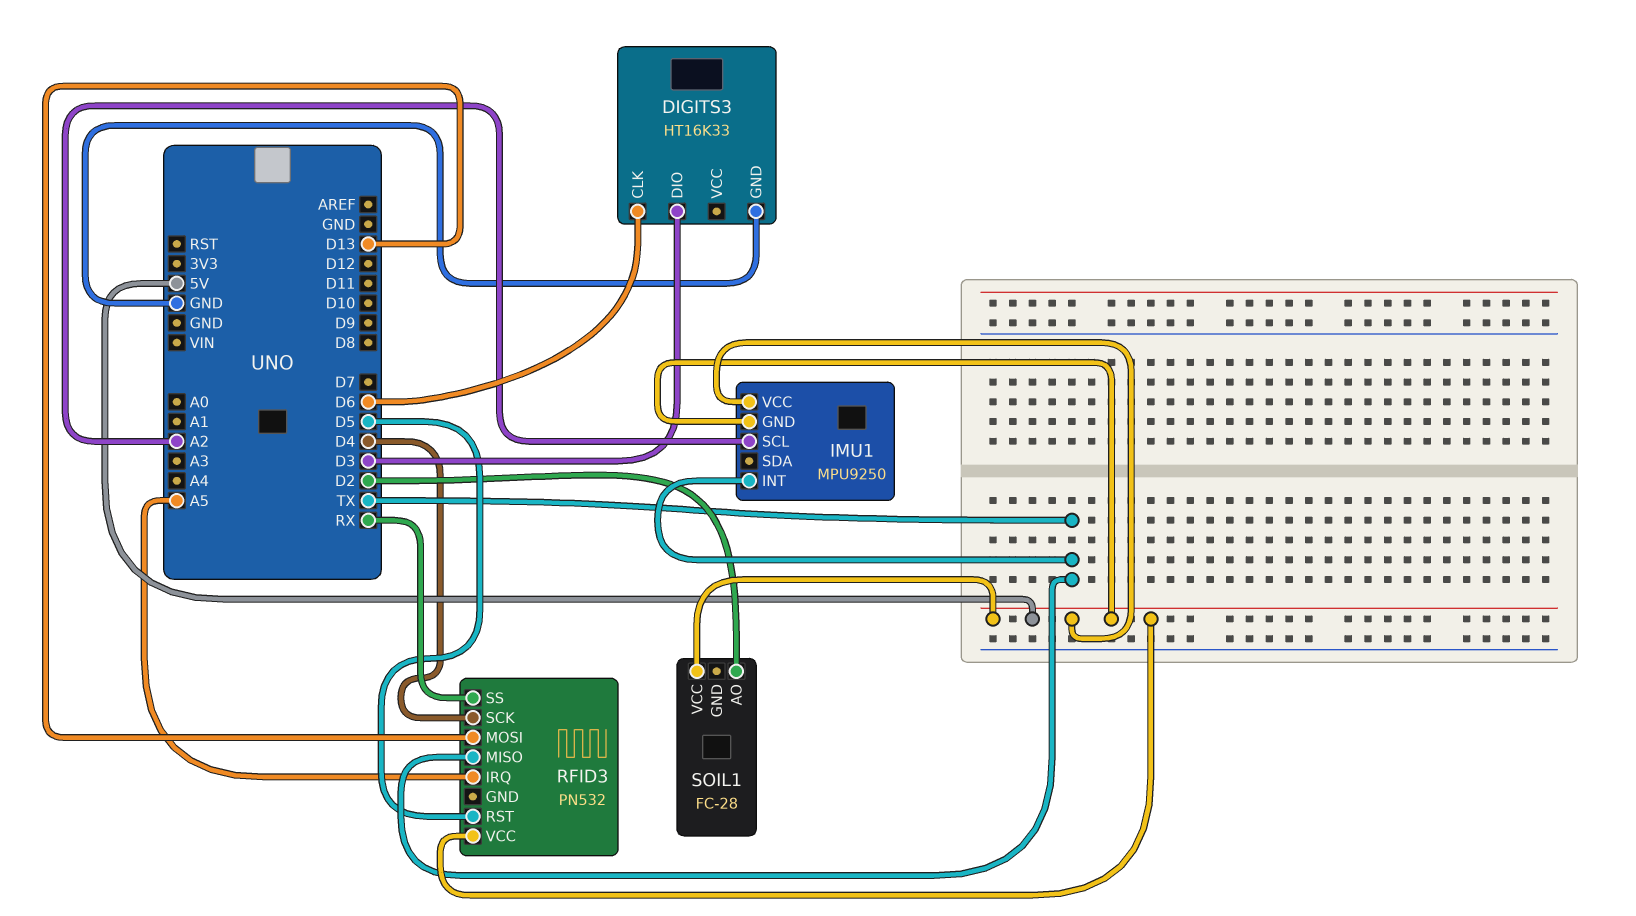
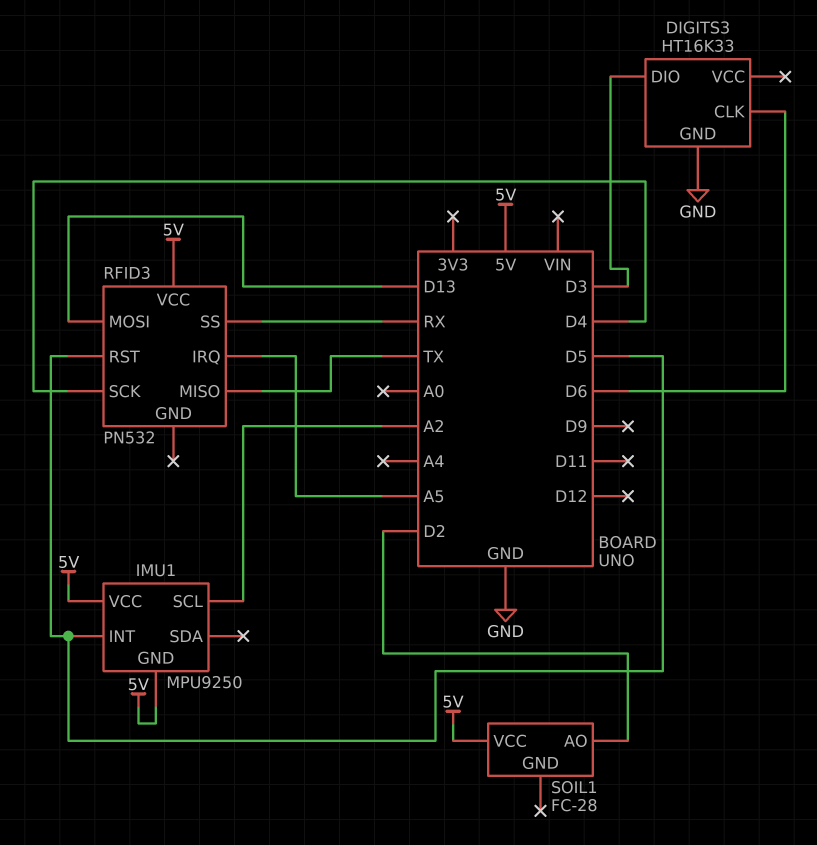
IMU1 pin INT: TX -> D5

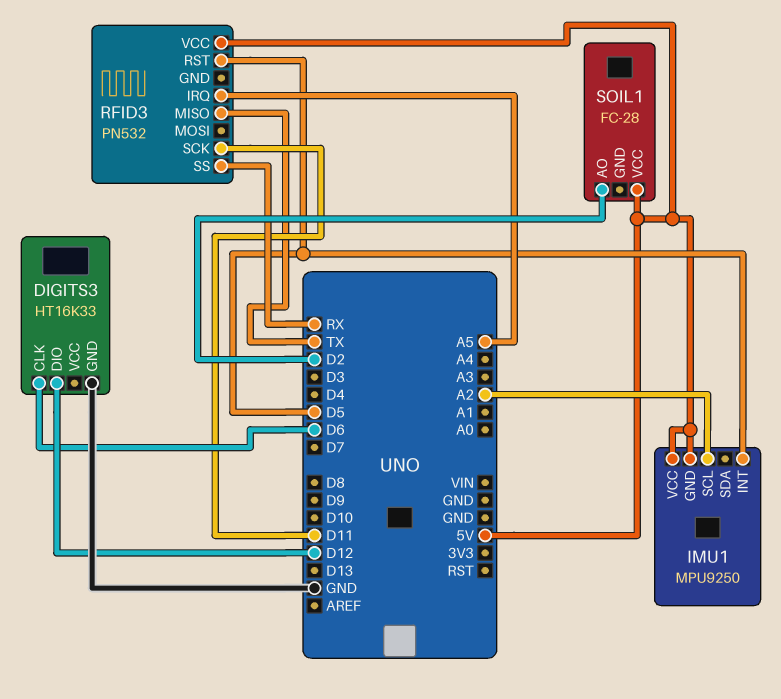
DIGITS3 pin DIO: D3 -> D12
RFID3 pin MOSI: D13 -> none
RFID3 pin SCK: D4 -> D11

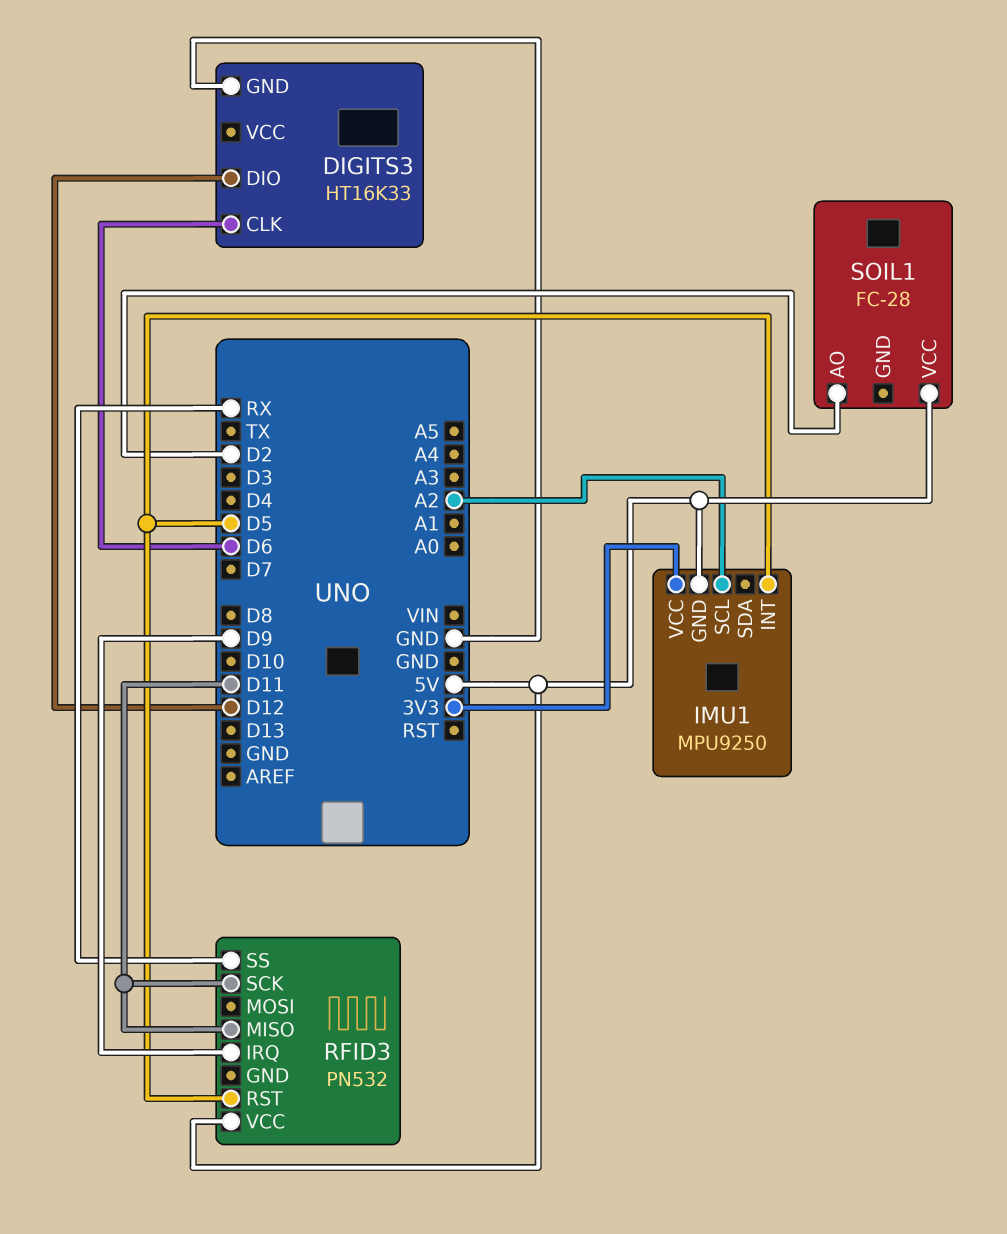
IMU1 pin VCC: 5V -> 3V3
RFID3 pin IRQ: A5 -> D9
RFID3 pin MISO: TX -> D11

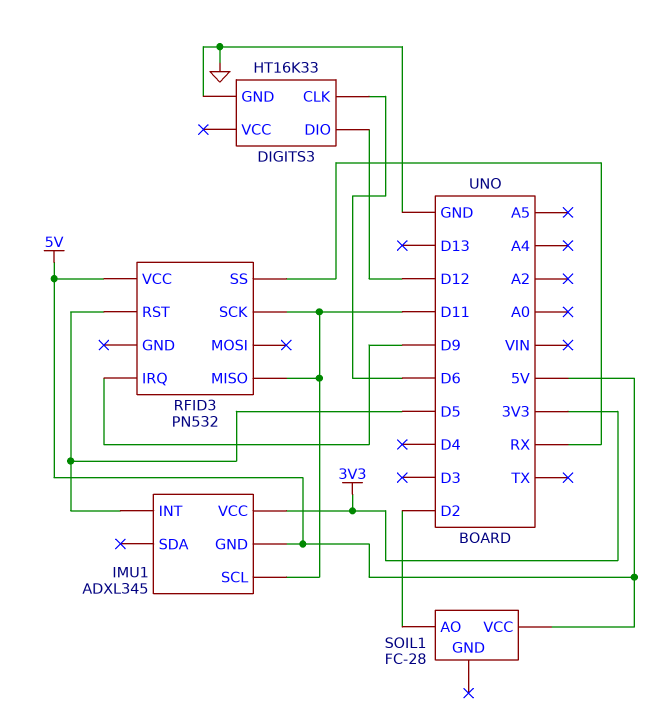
IMU1: MPU9250 -> ADXL345
IMU1 pin SCL: A2 -> D11

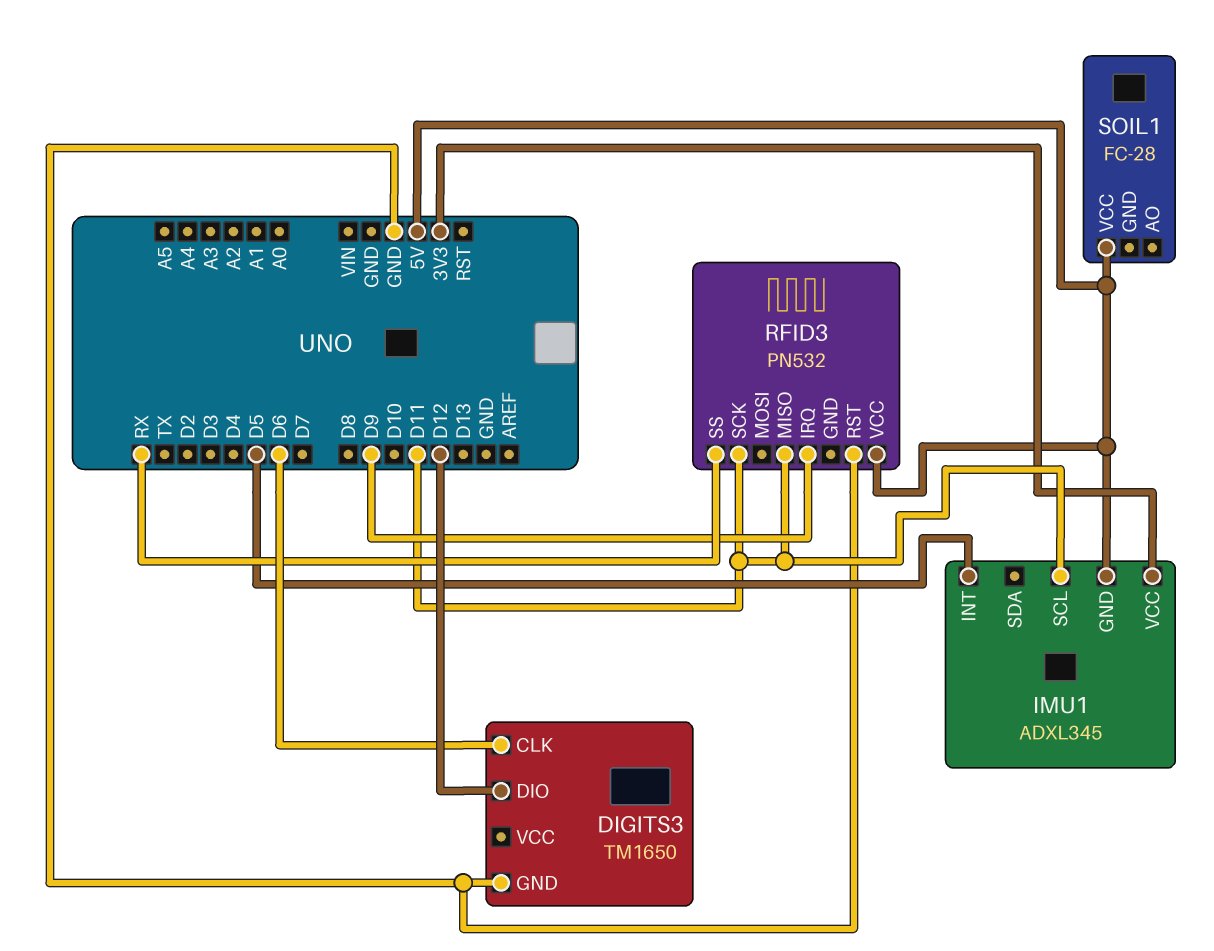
DIGITS3: HT16K33 -> TM1650
RFID3 pin RST: D5 -> GND
SOIL1 pin AO: D2 -> none

